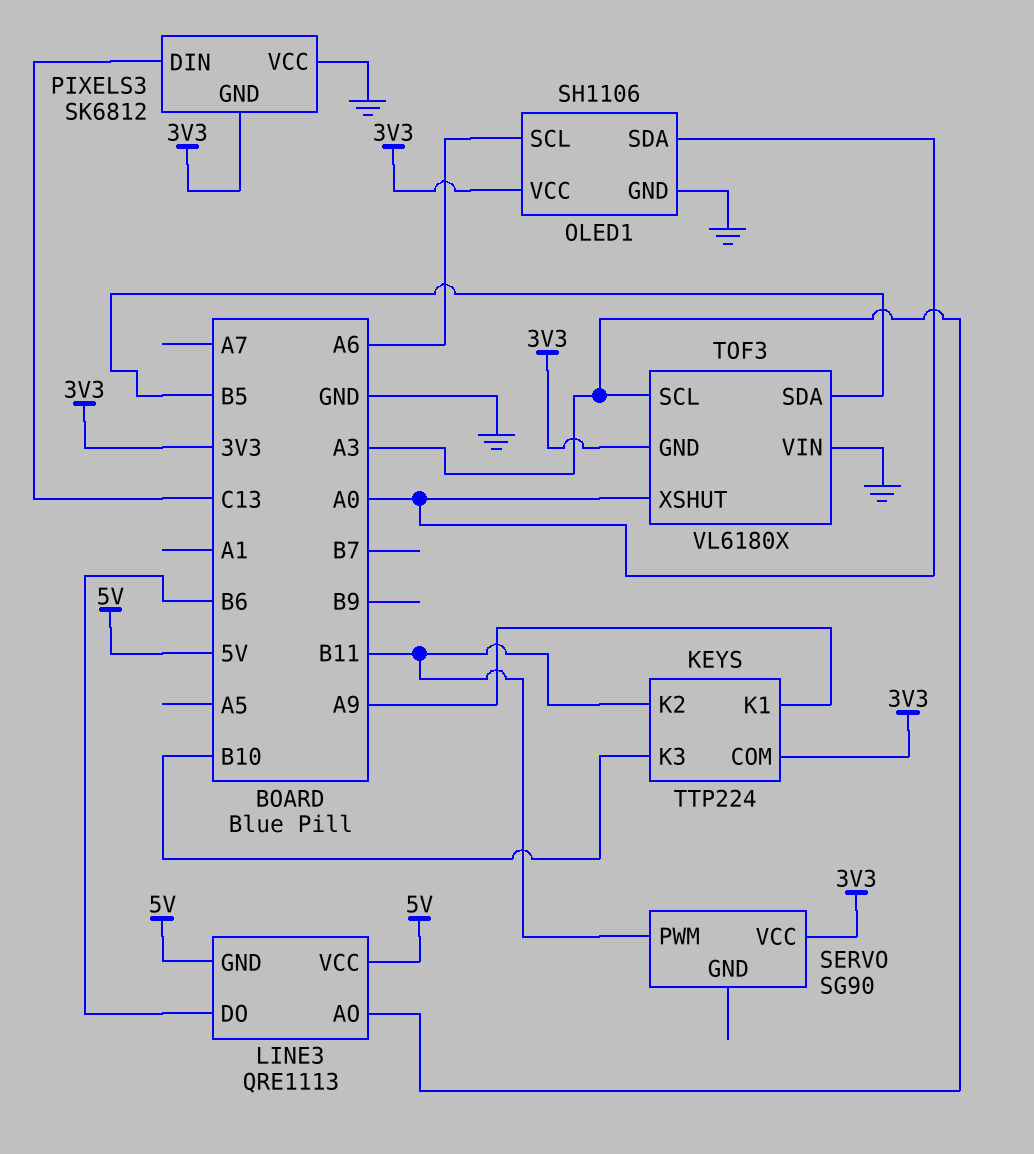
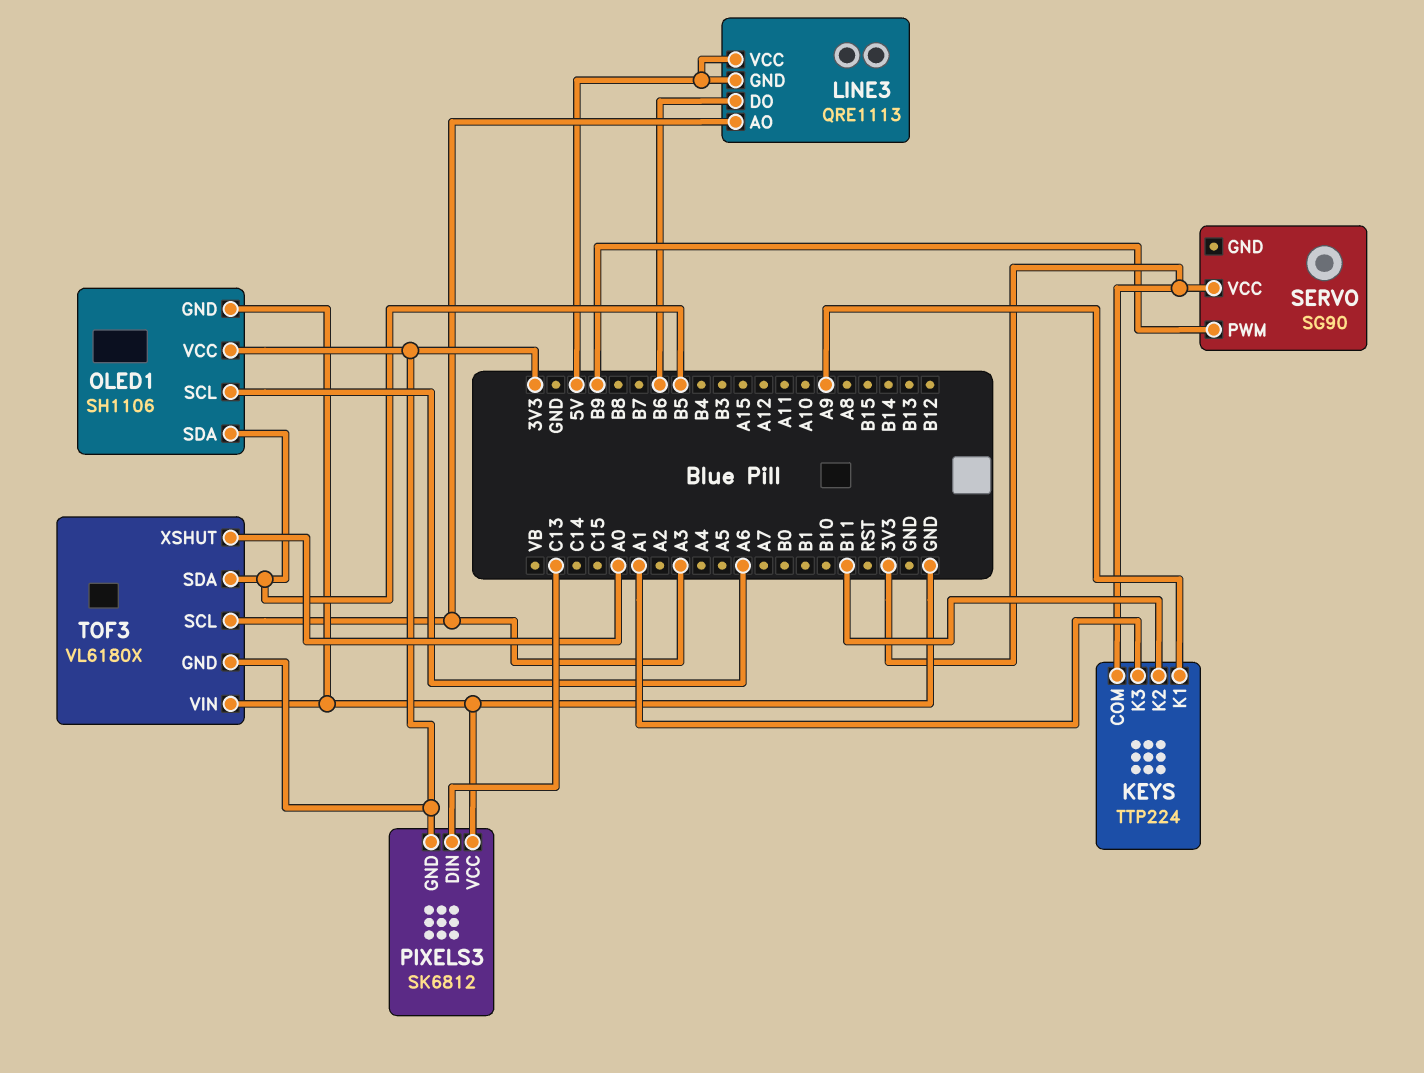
KEYS pin K3: B10 -> A1
OLED1 pin SDA: A0 -> B5
SERVO pin PWM: B11 -> B9

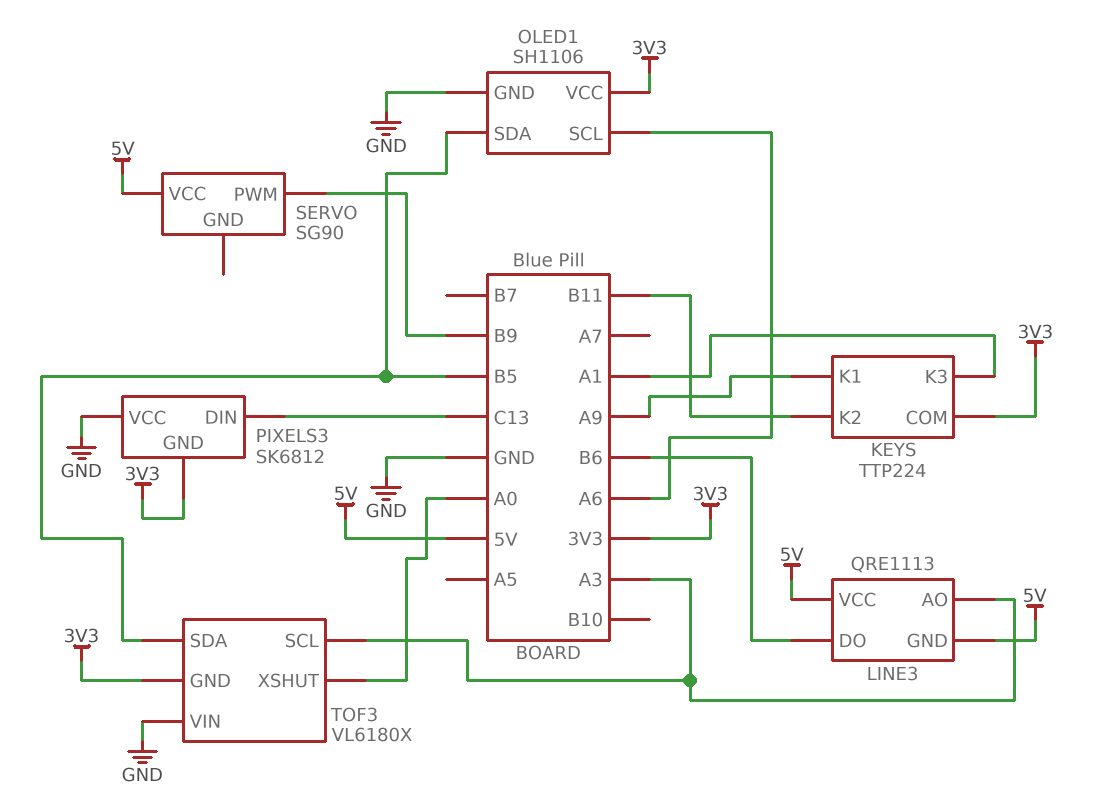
SERVO pin VCC: 3V3 -> 5V

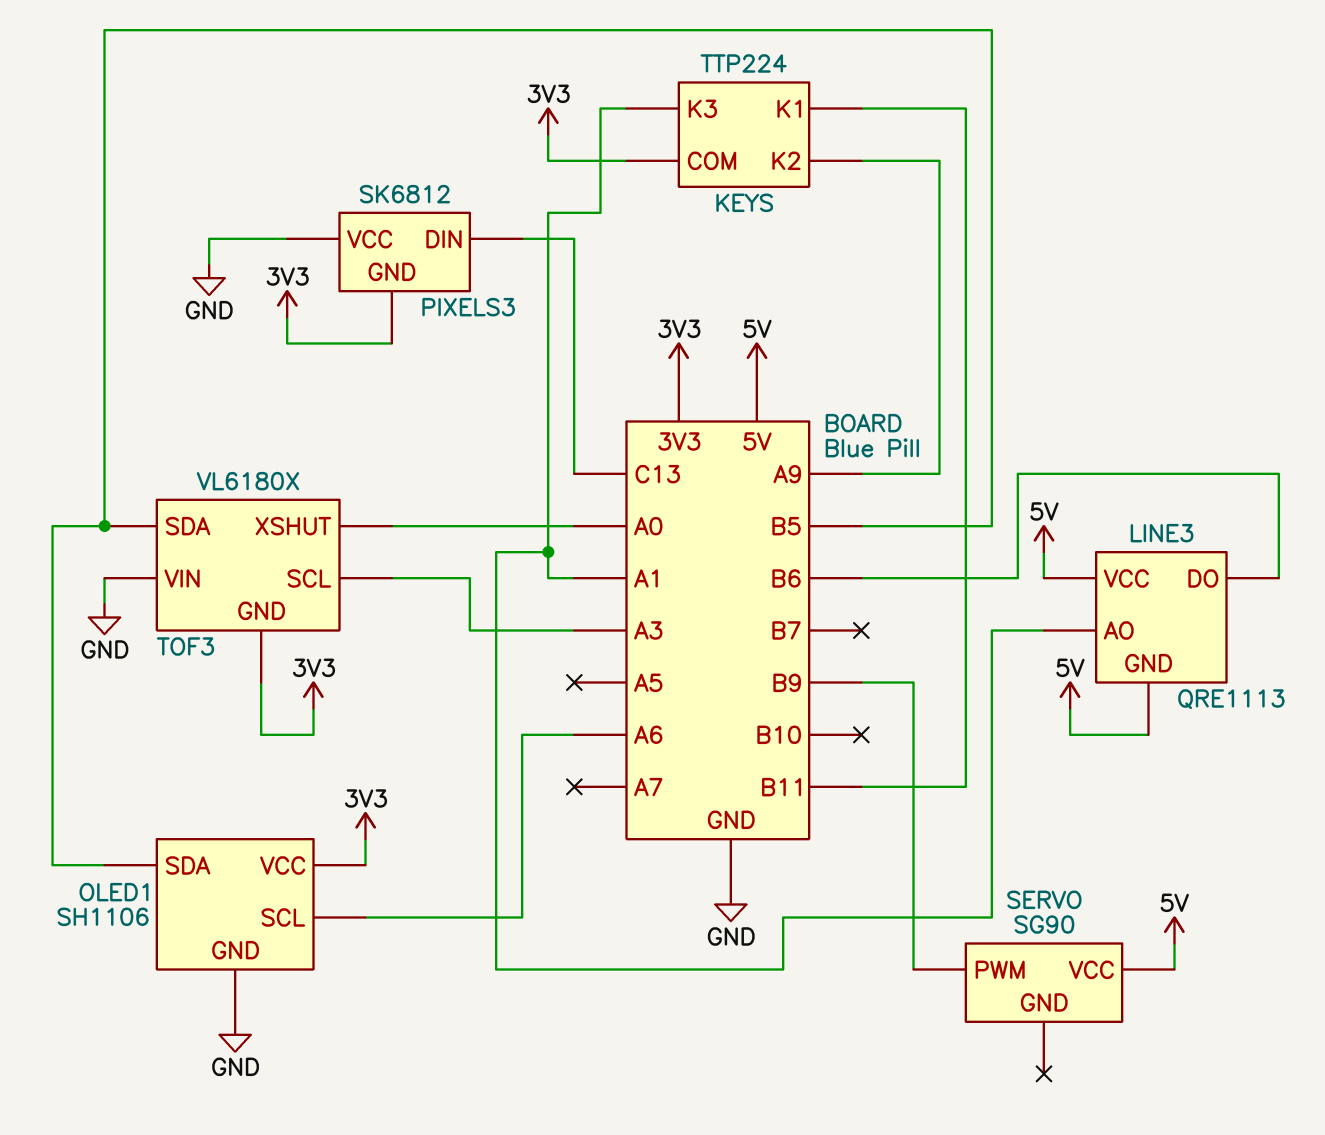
KEYS pin K1: A9 -> B11
KEYS pin K2: B11 -> A9
LINE3 pin AO: A3 -> A1

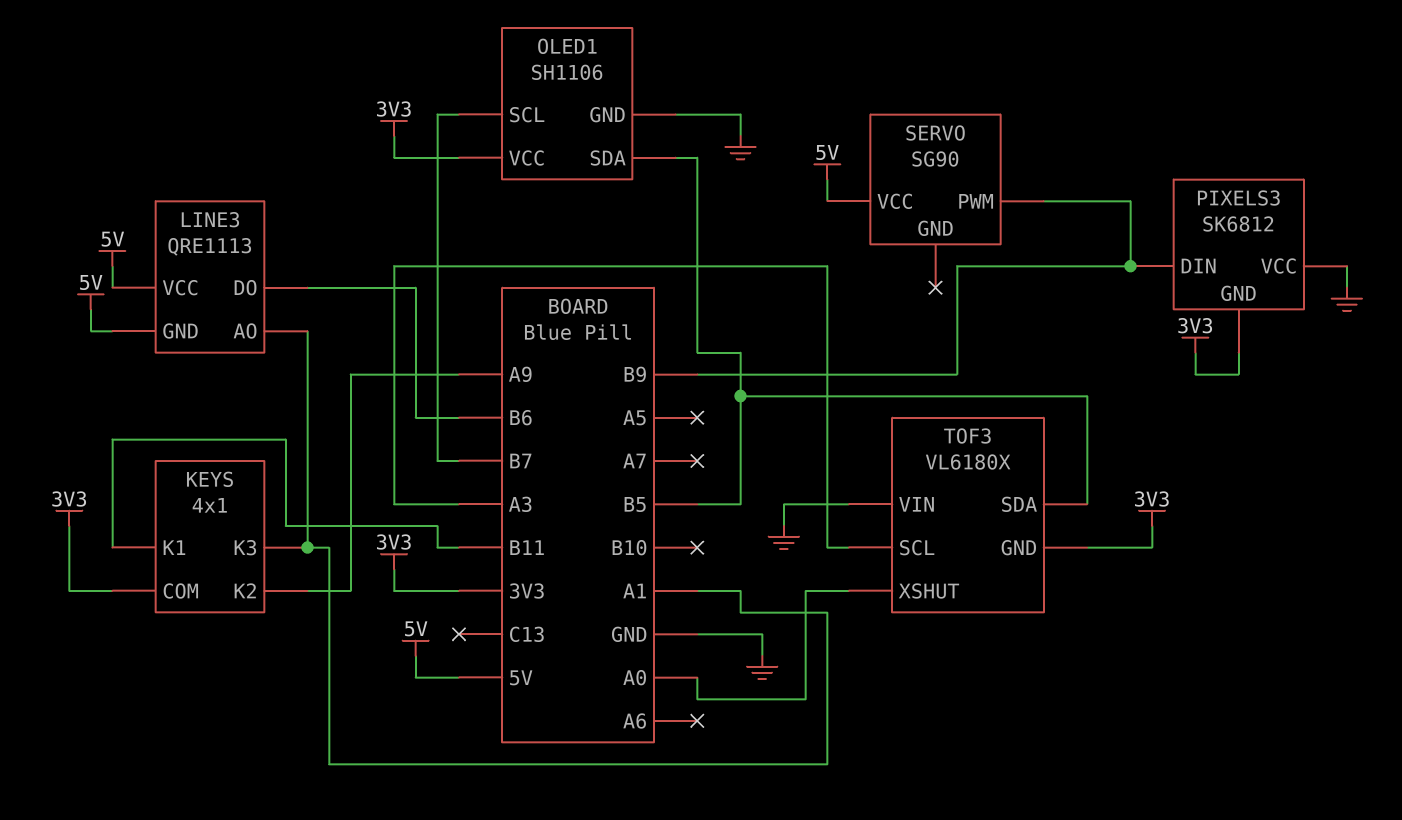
KEYS: TTP224 -> 4x1
OLED1 pin SCL: A6 -> B7
PIXELS3 pin DIN: C13 -> B9

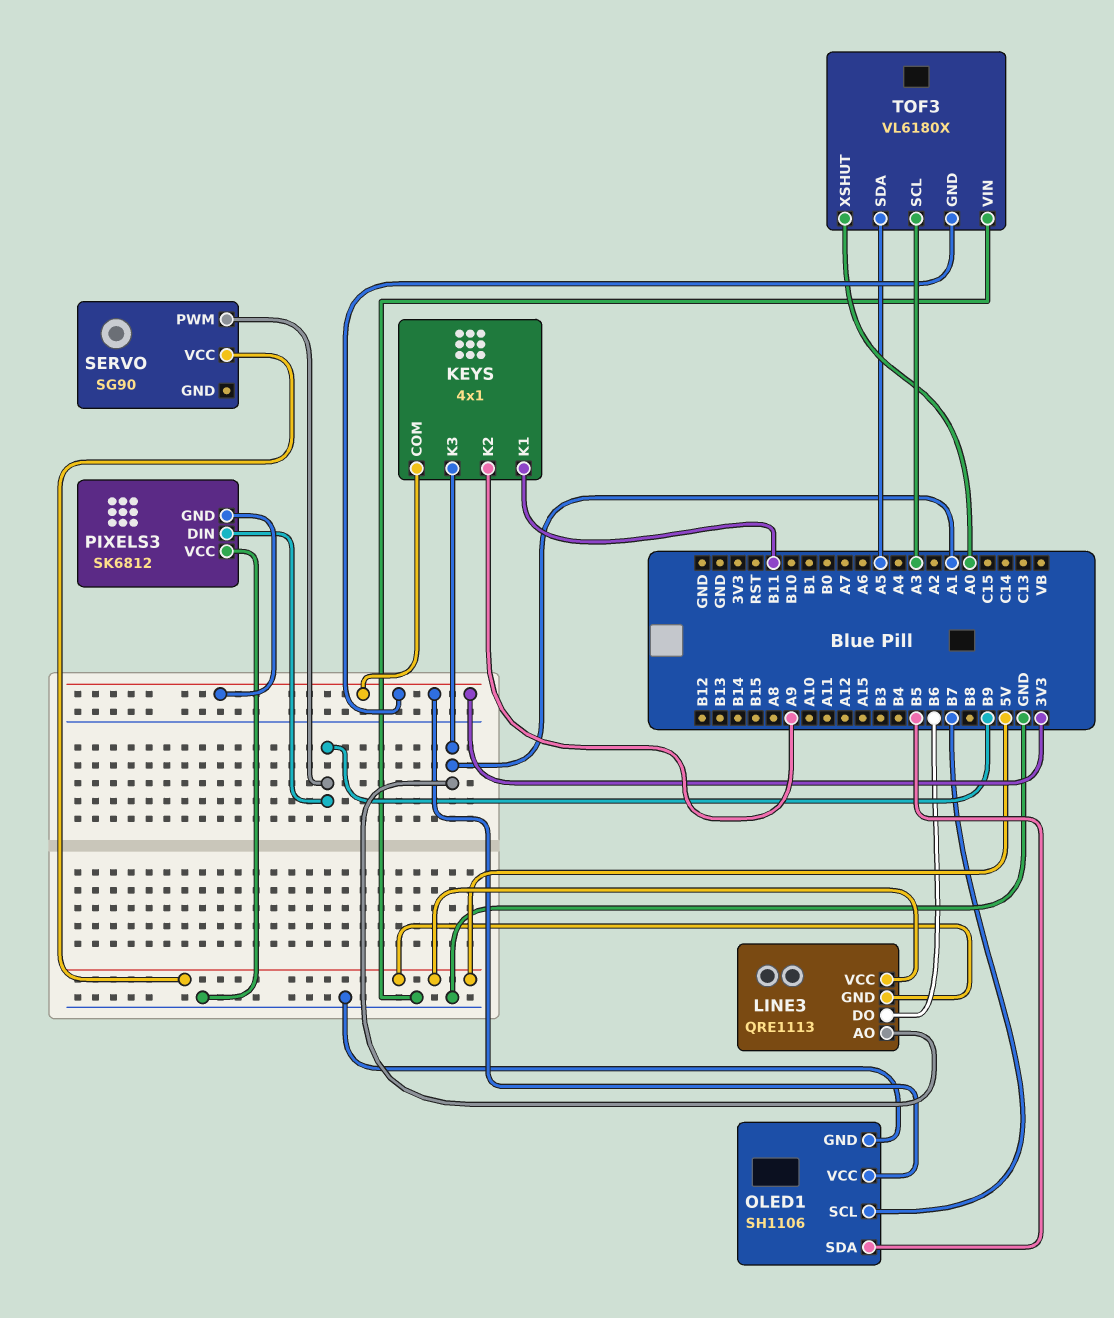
TOF3 pin SDA: B5 -> A5

